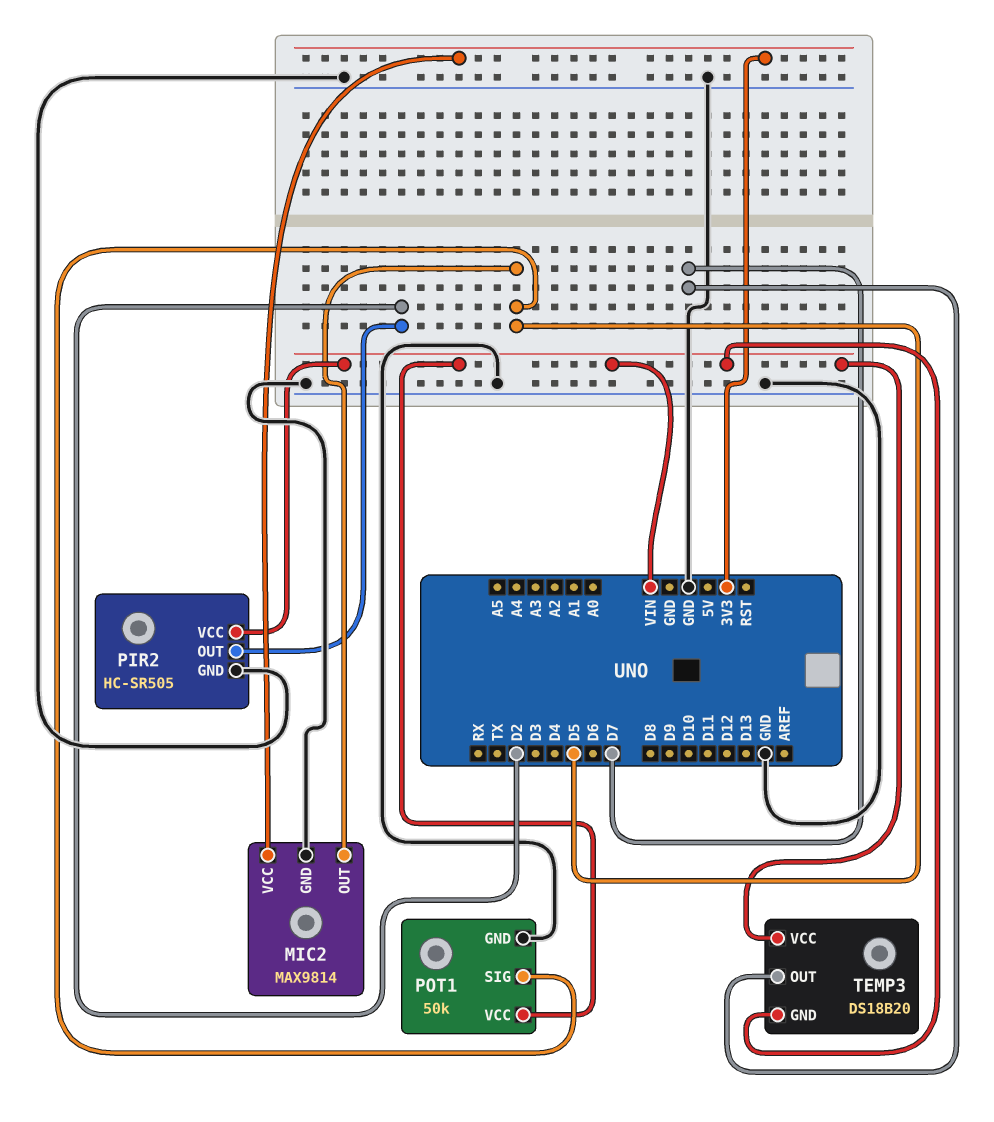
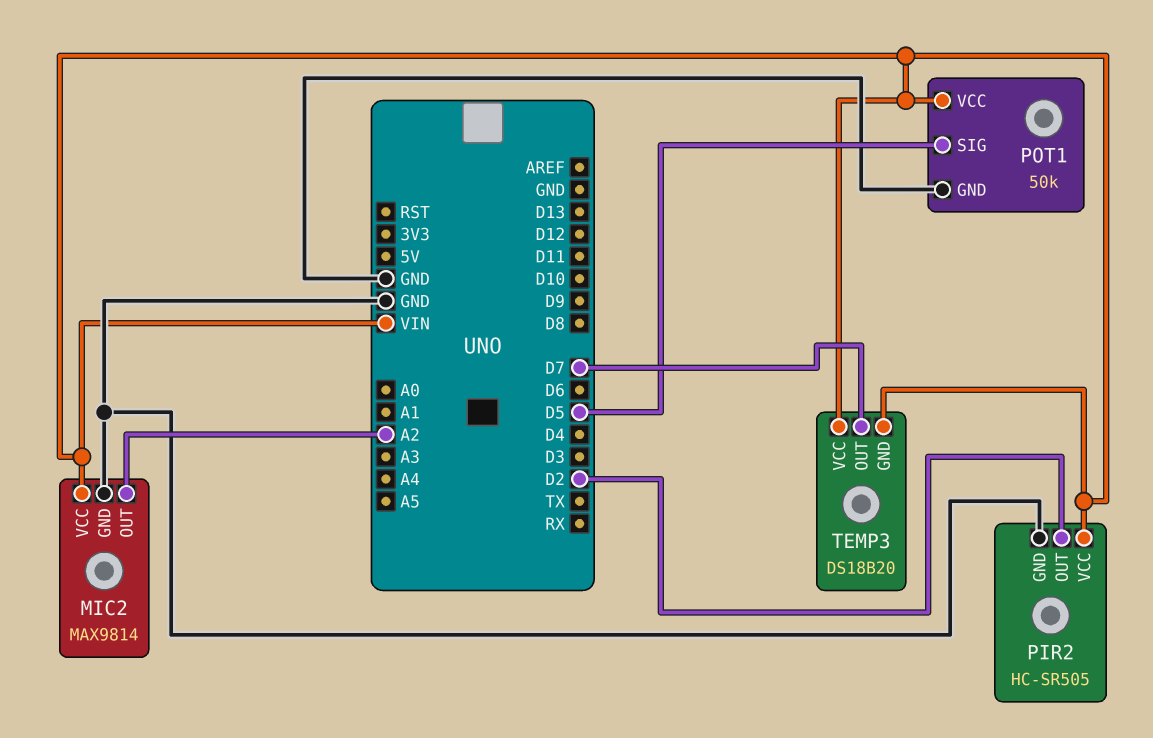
MIC2 pin OUT: D5 -> A2
MIC2 pin VCC: 3V3 -> VIN

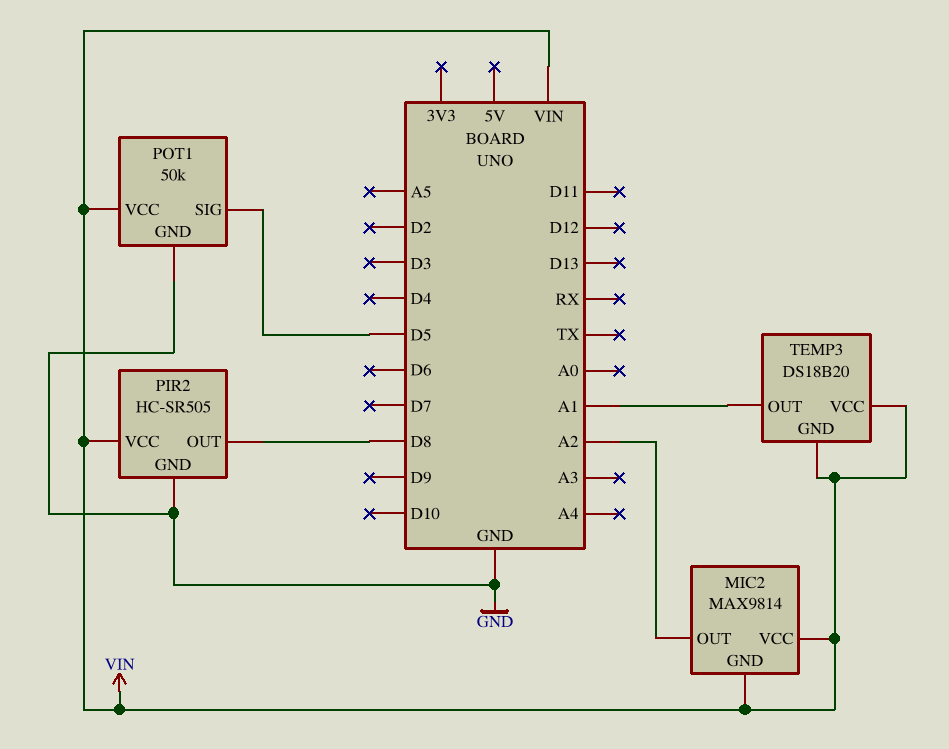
MIC2 pin GND: GND -> VIN
PIR2 pin OUT: D2 -> D8
TEMP3 pin OUT: D7 -> A1

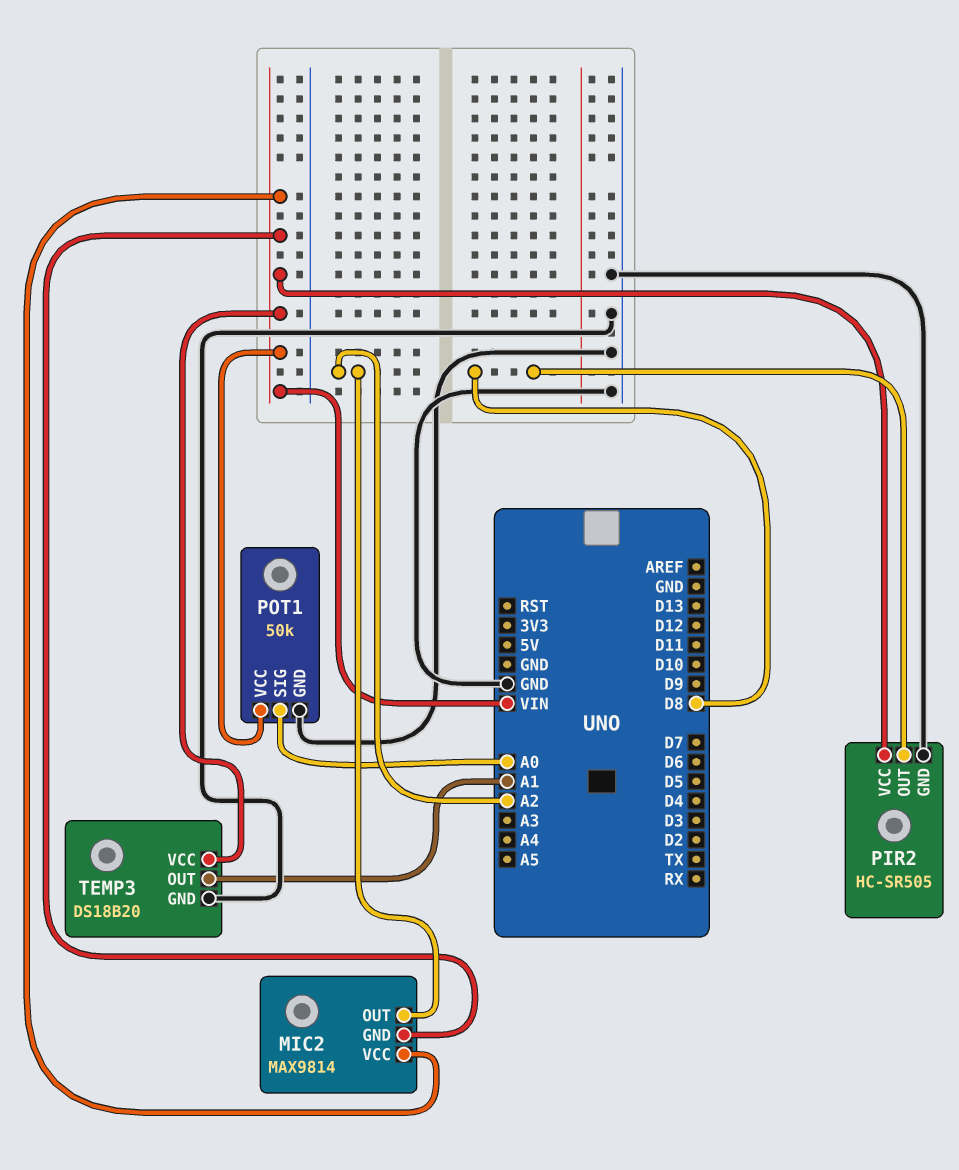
POT1 pin SIG: D5 -> A0
TEMP3 pin GND: VIN -> GND

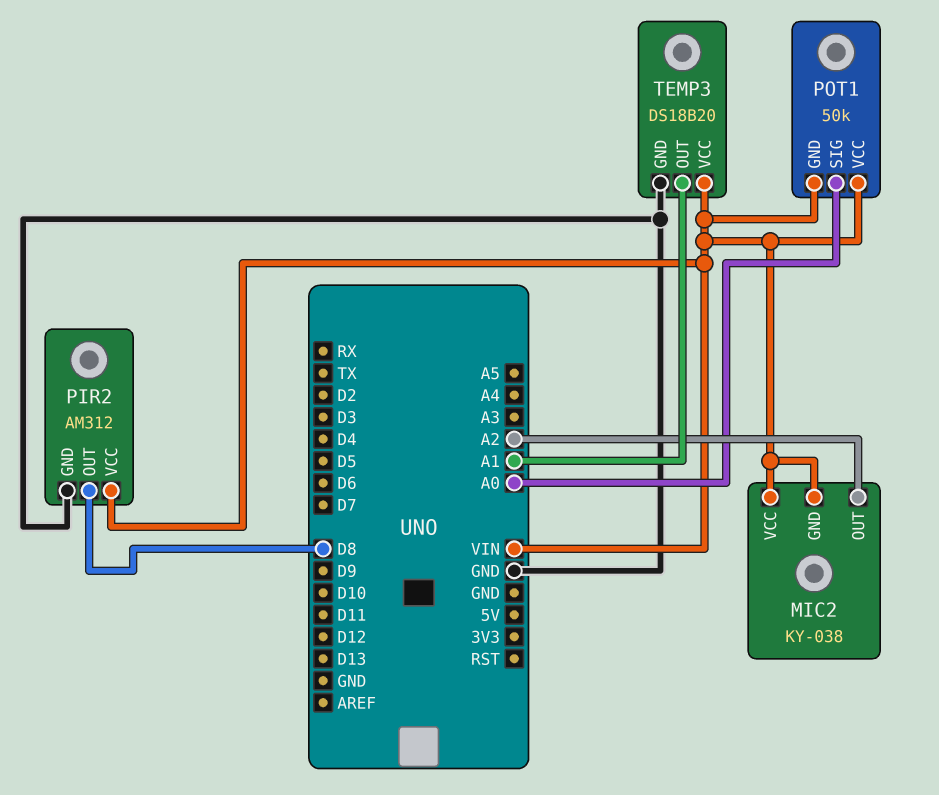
MIC2: MAX9814 -> KY-038
PIR2: HC-SR505 -> AM312
POT1 pin GND: GND -> VIN

